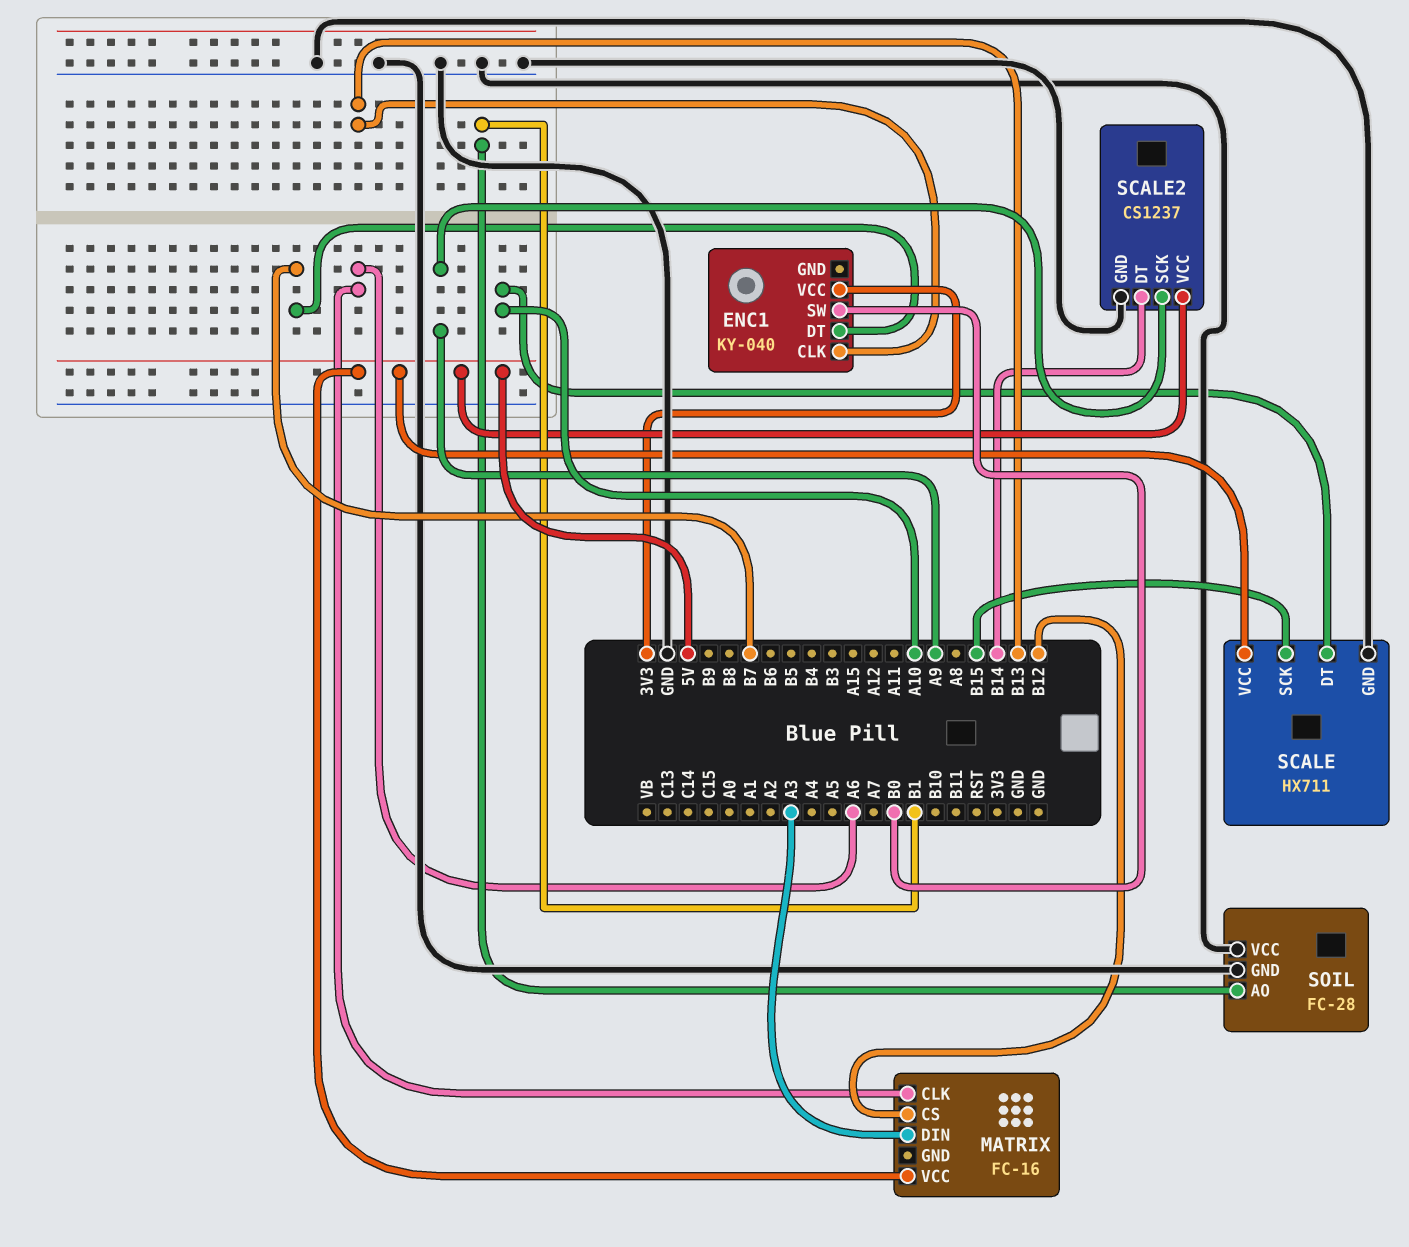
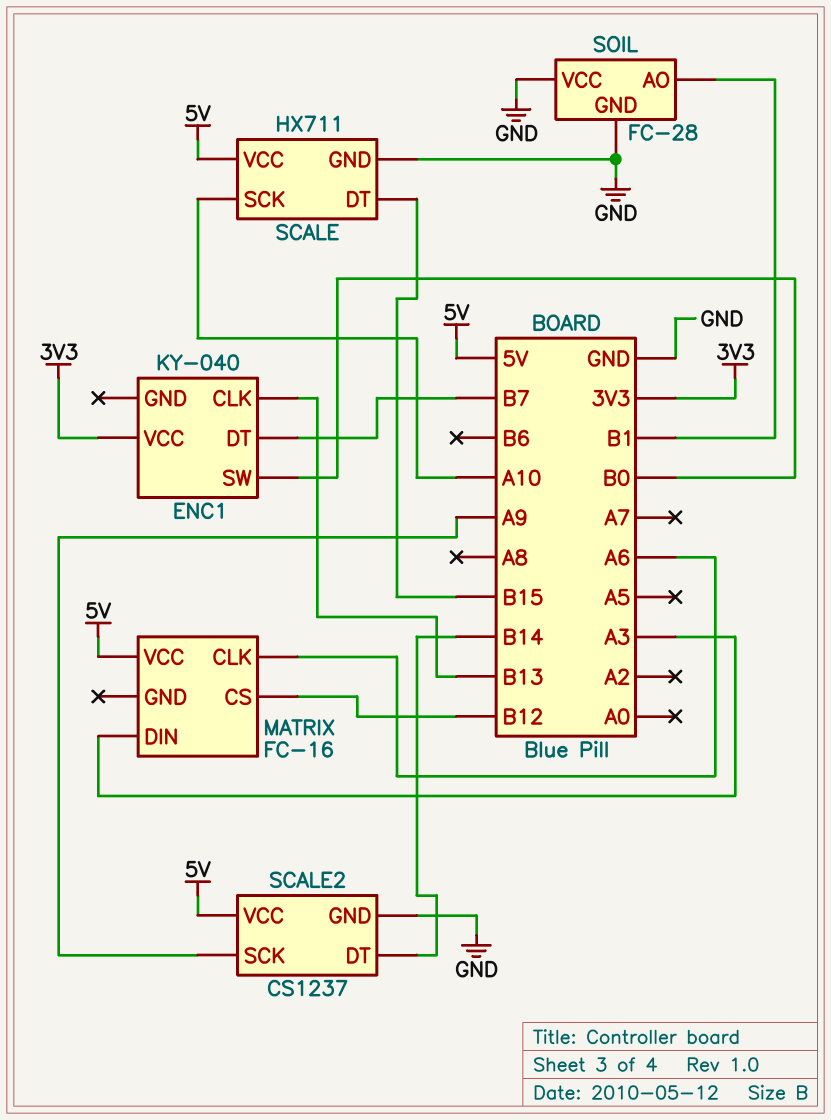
SCALE pin DT: A10 -> B15
SCALE pin SCK: B15 -> A10

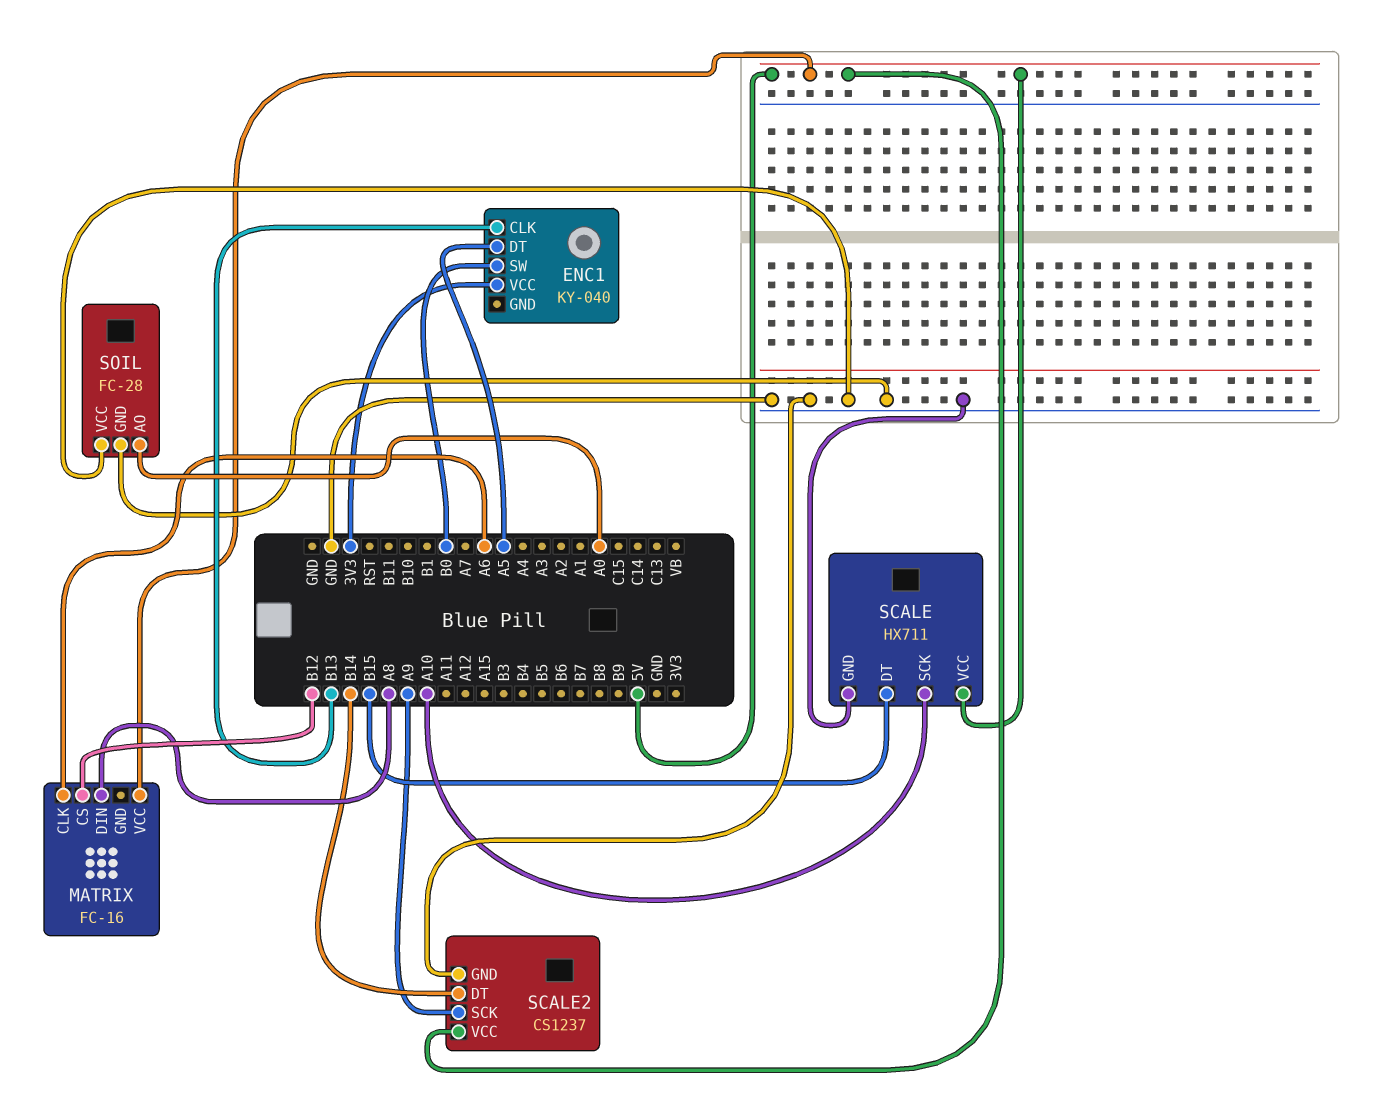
ENC1 pin DT: B7 -> A5
MATRIX pin DIN: A3 -> A8
SOIL pin AO: B1 -> A0

